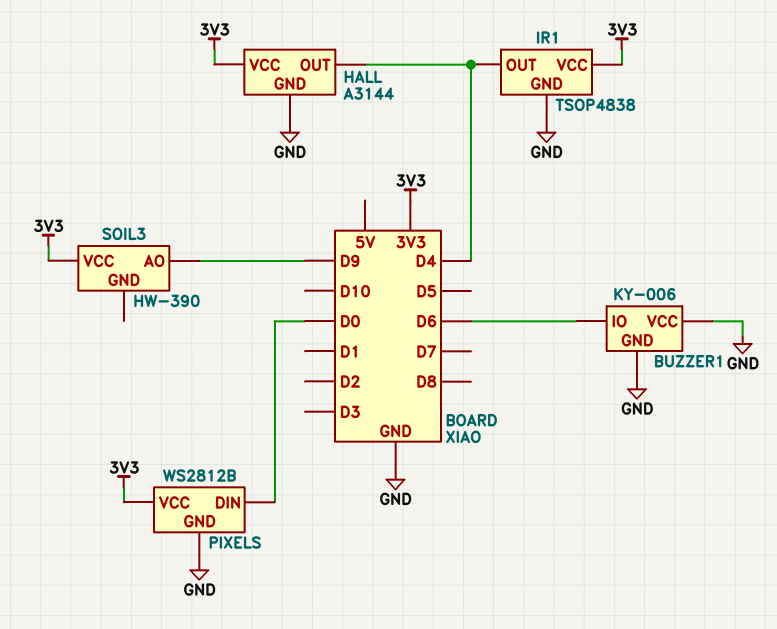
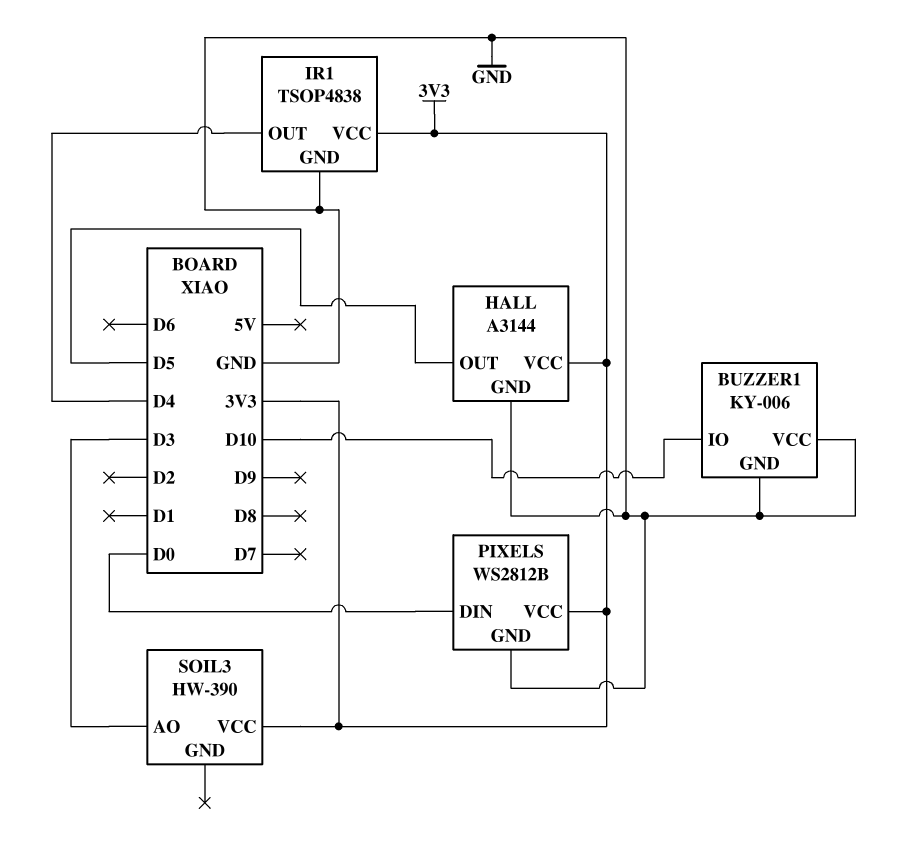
BUZZER1 pin IO: D6 -> D10
HALL pin OUT: D4 -> D5
SOIL3 pin AO: D9 -> D3

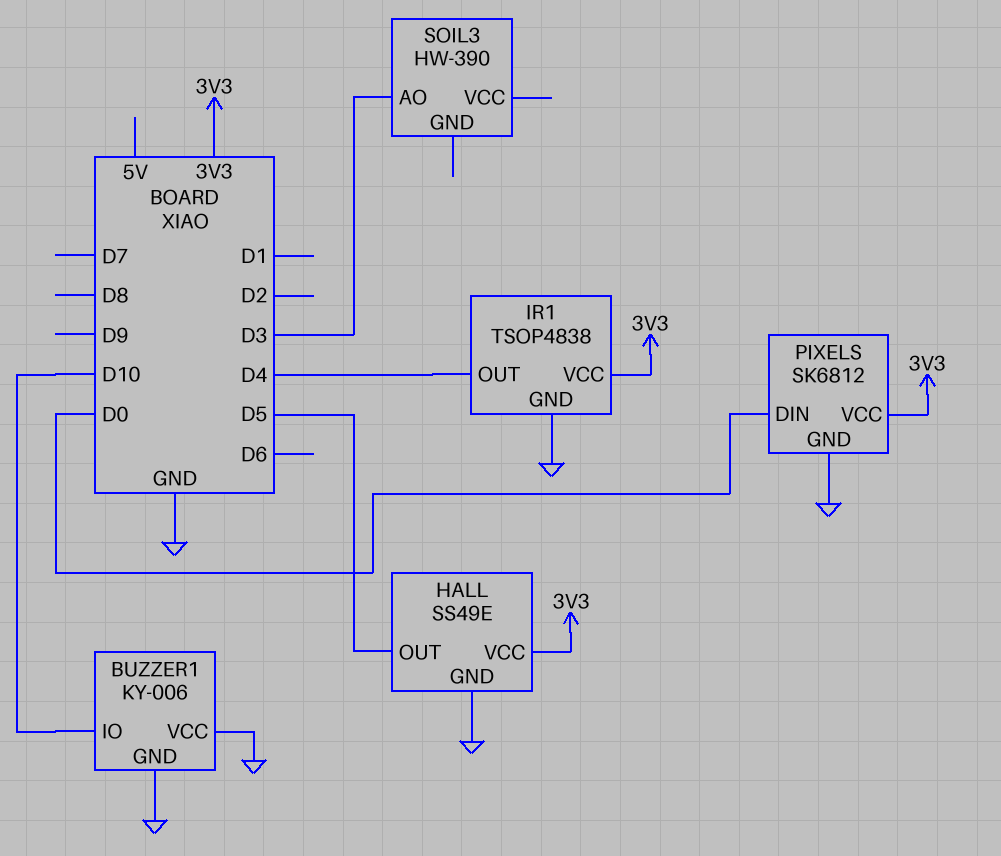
HALL: A3144 -> SS49E
PIXELS: WS2812B -> SK6812
SOIL3 pin VCC: 3V3 -> none

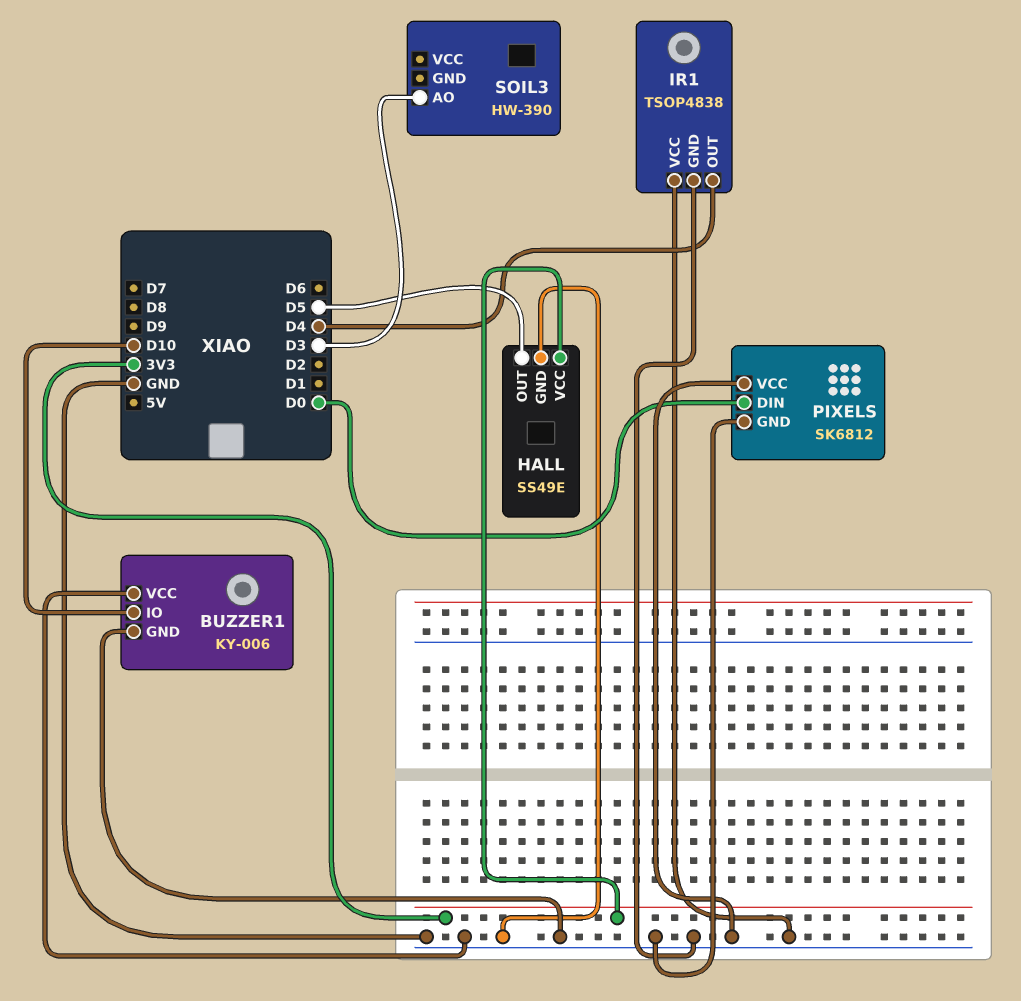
IR1 pin VCC: 3V3 -> GND
PIXELS pin VCC: 3V3 -> GND

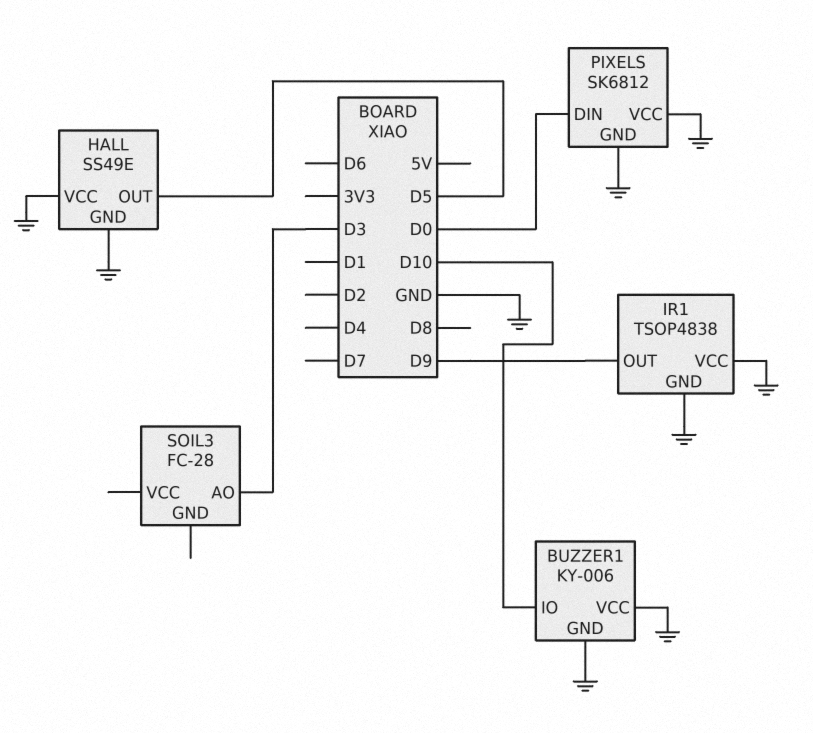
HALL pin VCC: 3V3 -> GND
IR1 pin OUT: D4 -> D9
SOIL3: HW-390 -> FC-28

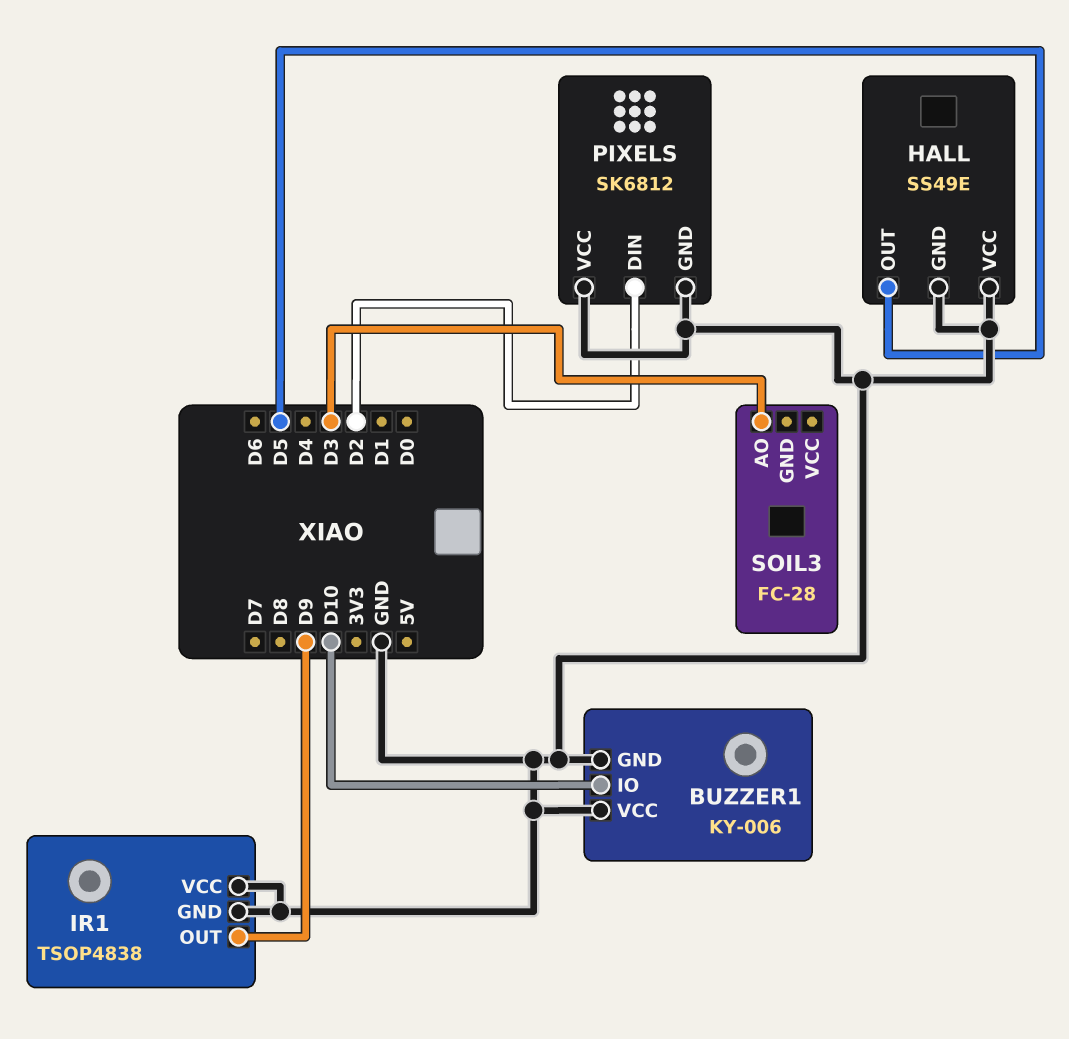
PIXELS pin DIN: D0 -> D2

